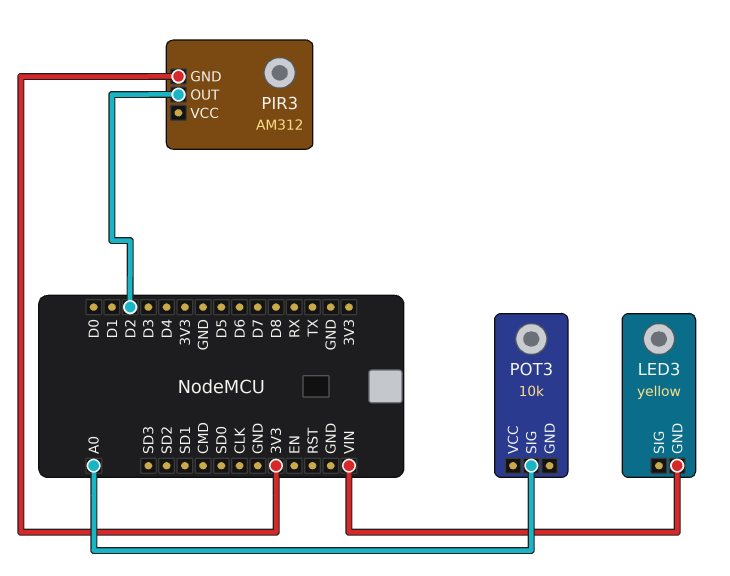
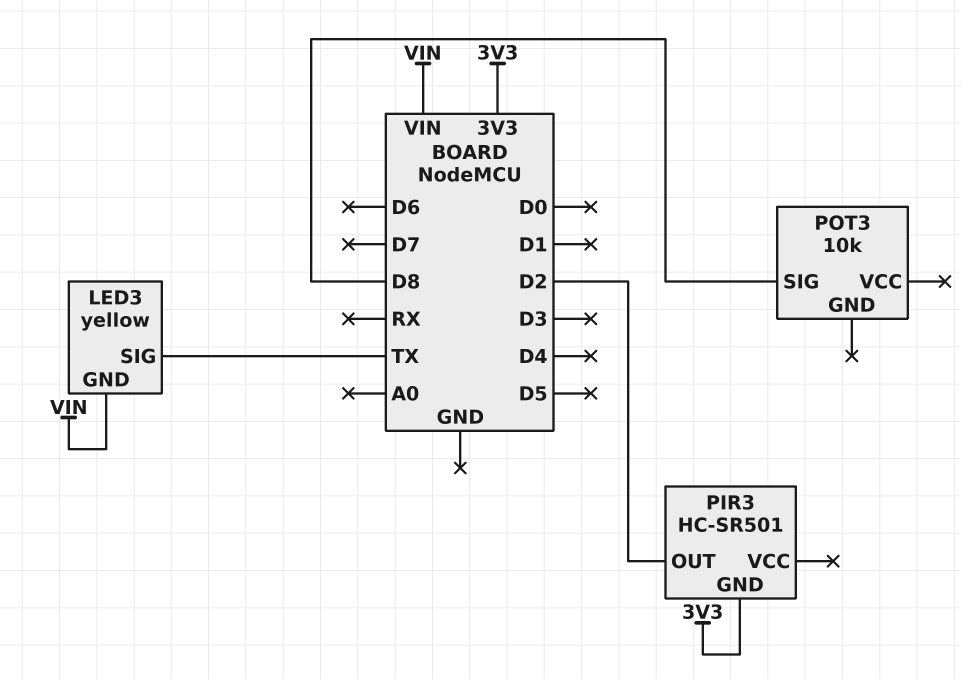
LED3 pin SIG: none -> TX
PIR3: AM312 -> HC-SR501
POT3 pin SIG: A0 -> D8

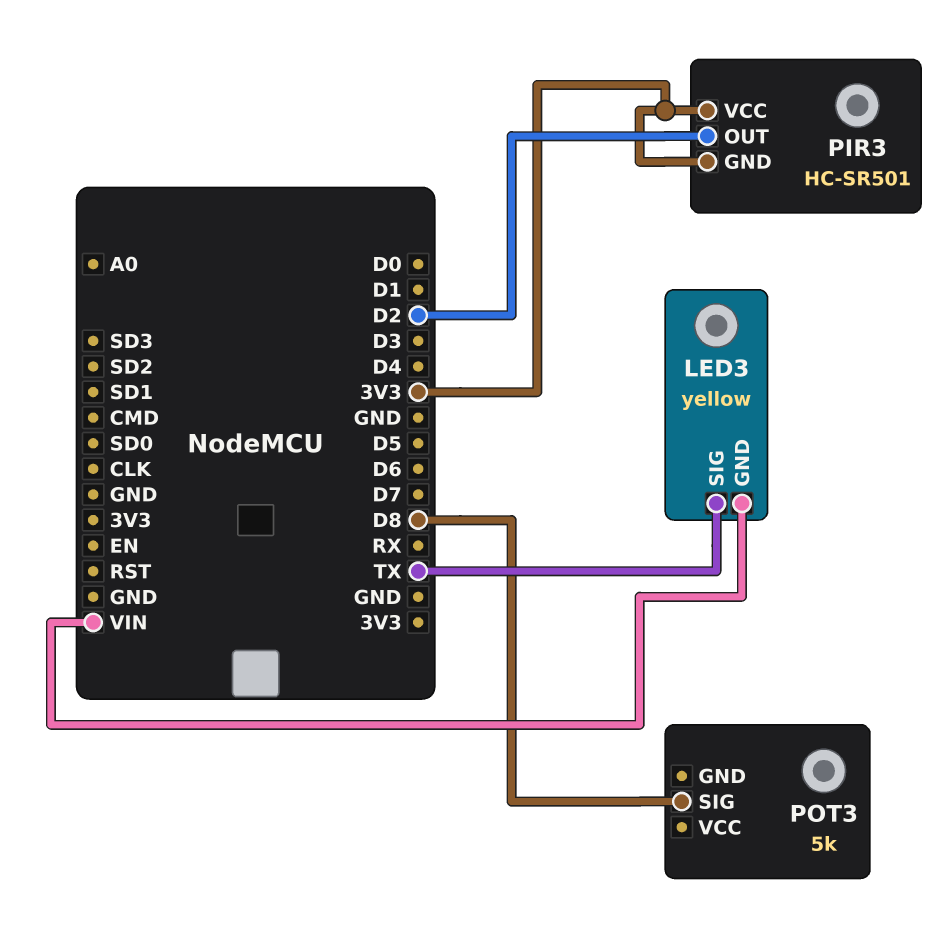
PIR3 pin VCC: none -> 3V3
POT3: 10k -> 5k

